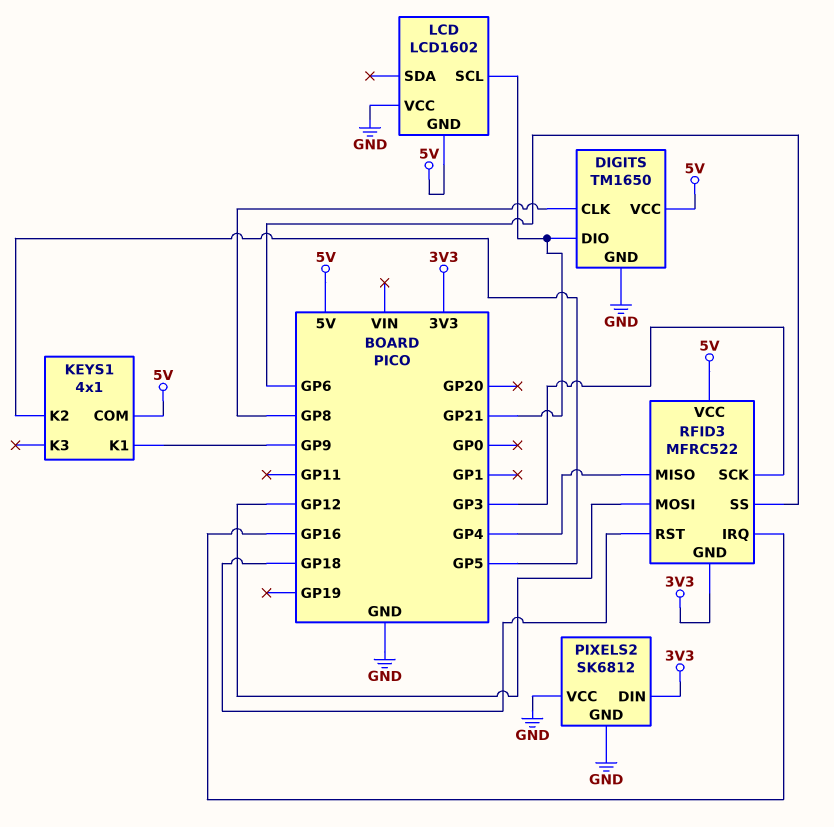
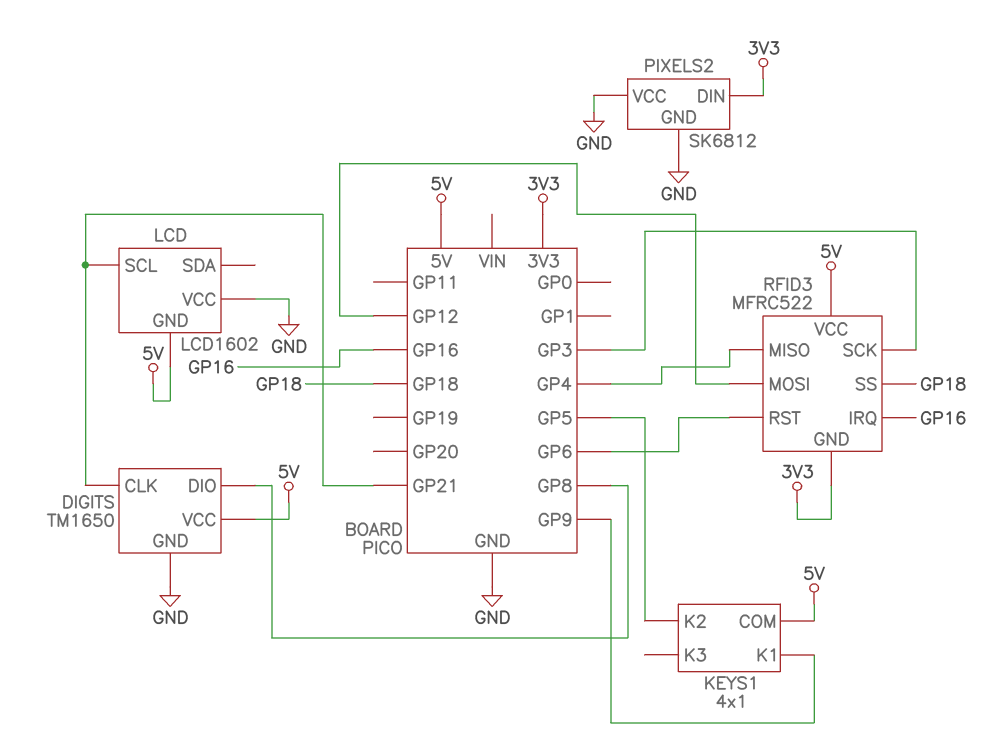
DIGITS pin CLK: GP8 -> GP21
DIGITS pin DIO: GP21 -> GP8
RFID3 pin RST: GP18 -> GP6
RFID3 pin SS: GP6 -> GP18

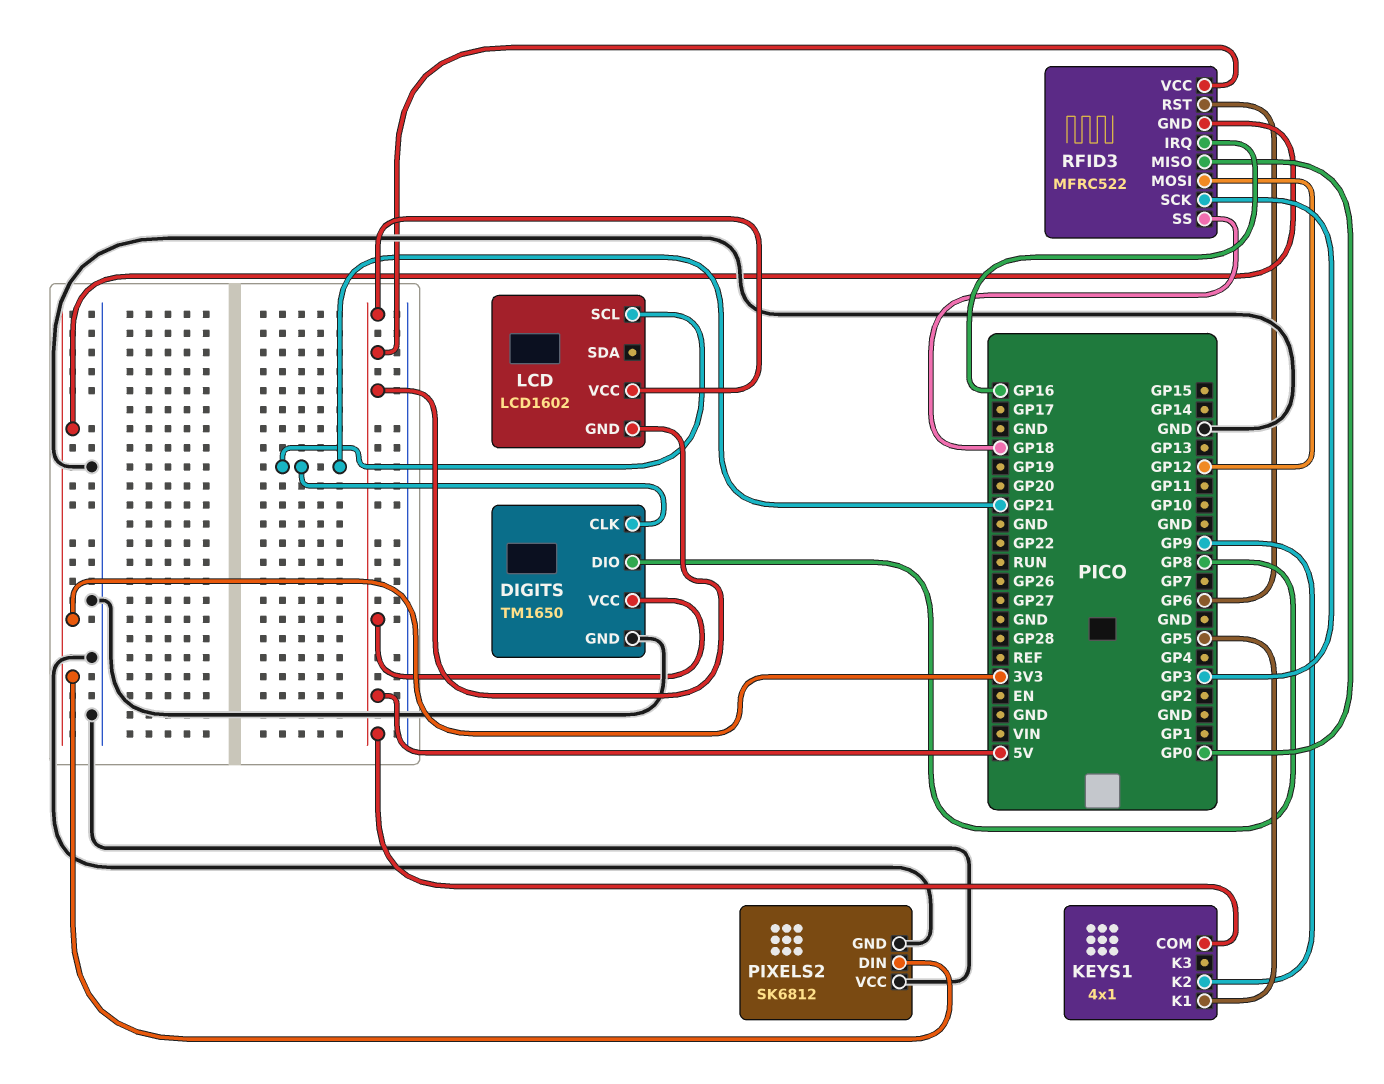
KEYS1 pin K1: GP9 -> GP5
KEYS1 pin K2: GP5 -> GP9
LCD pin VCC: GND -> 5V
RFID3 pin MISO: GP4 -> GP0

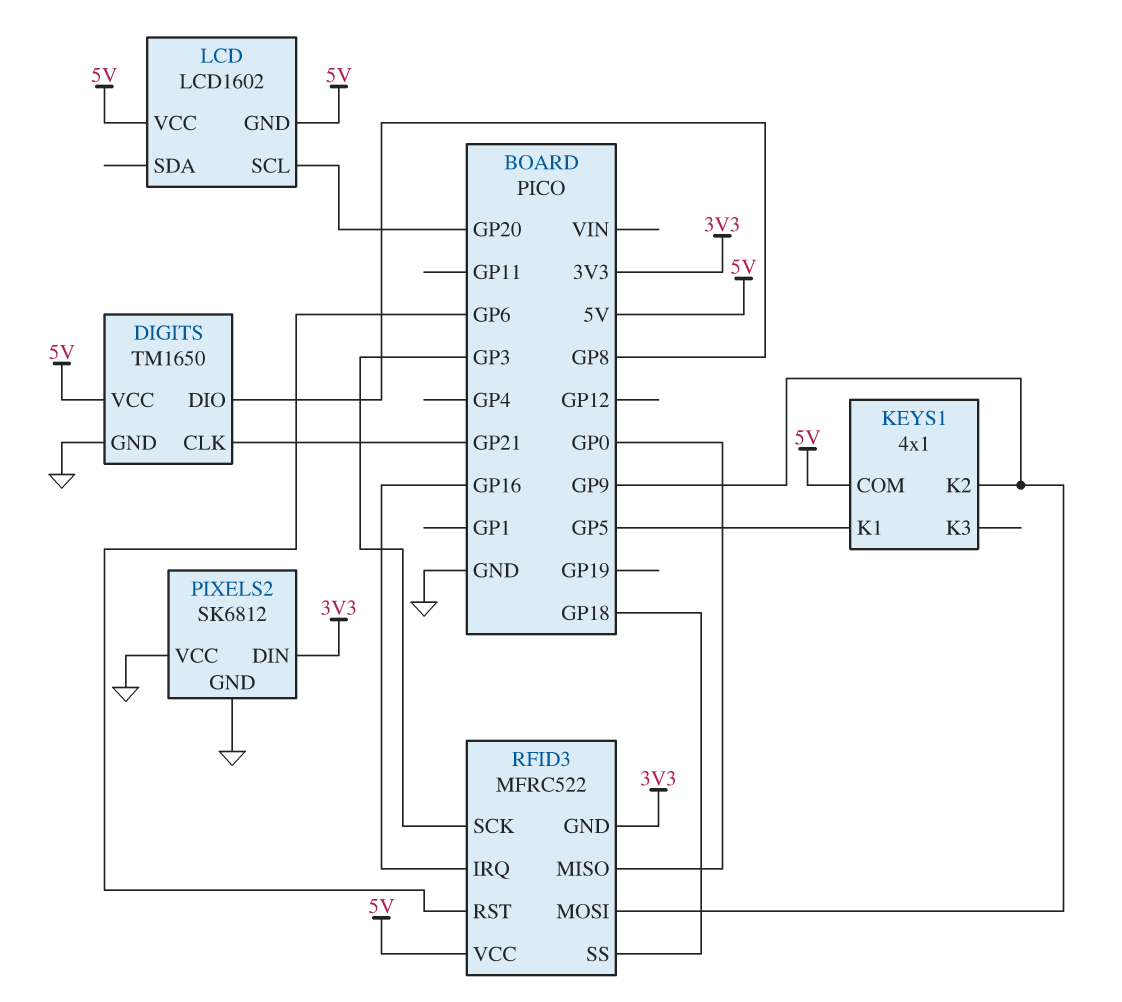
LCD pin SCL: GP21 -> GP20
RFID3 pin MOSI: GP12 -> GP9

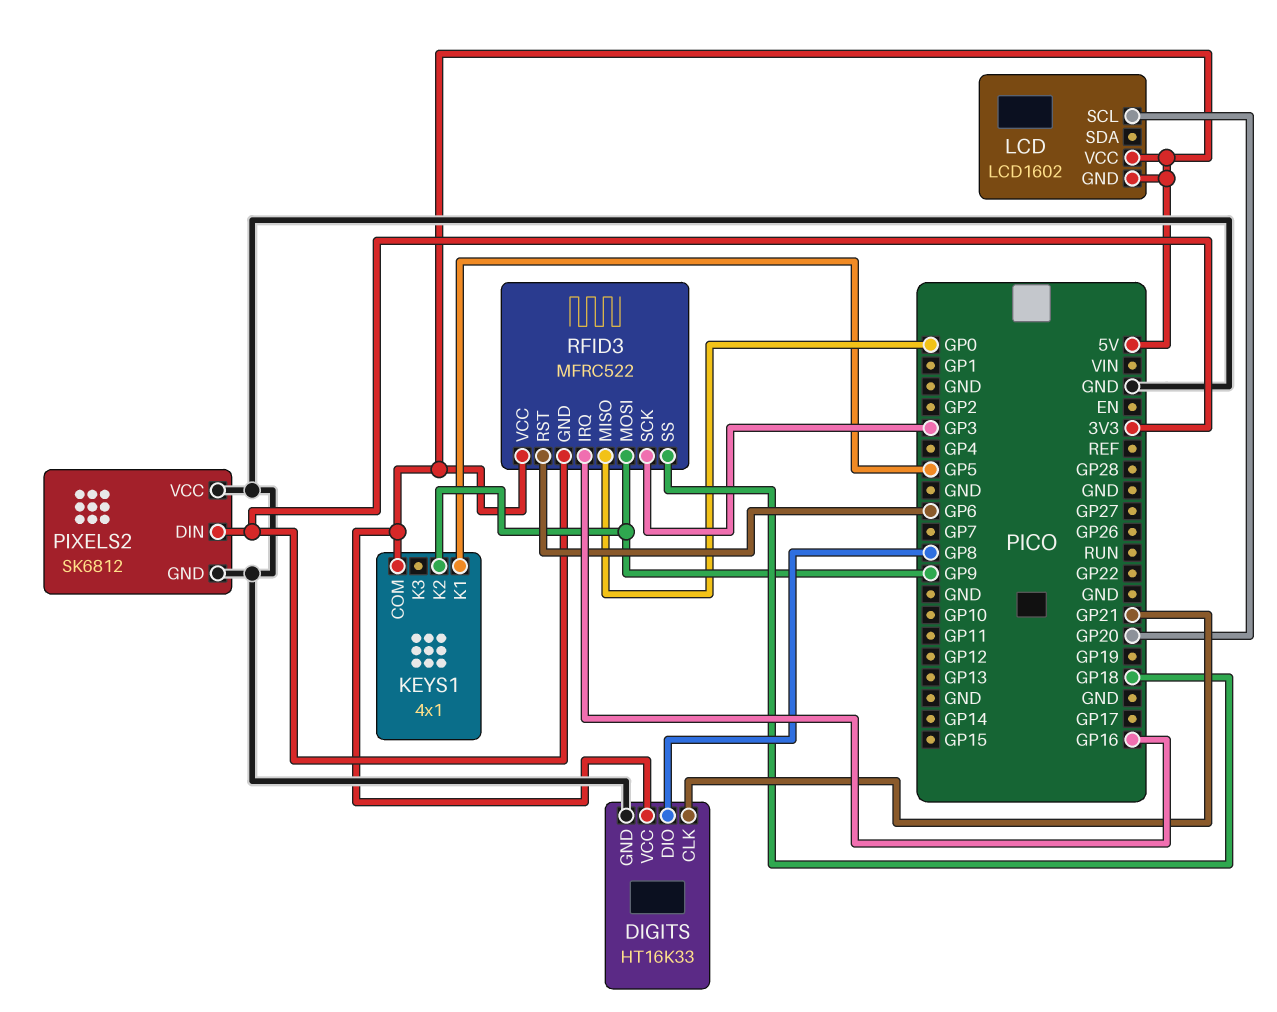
DIGITS: TM1650 -> HT16K33

